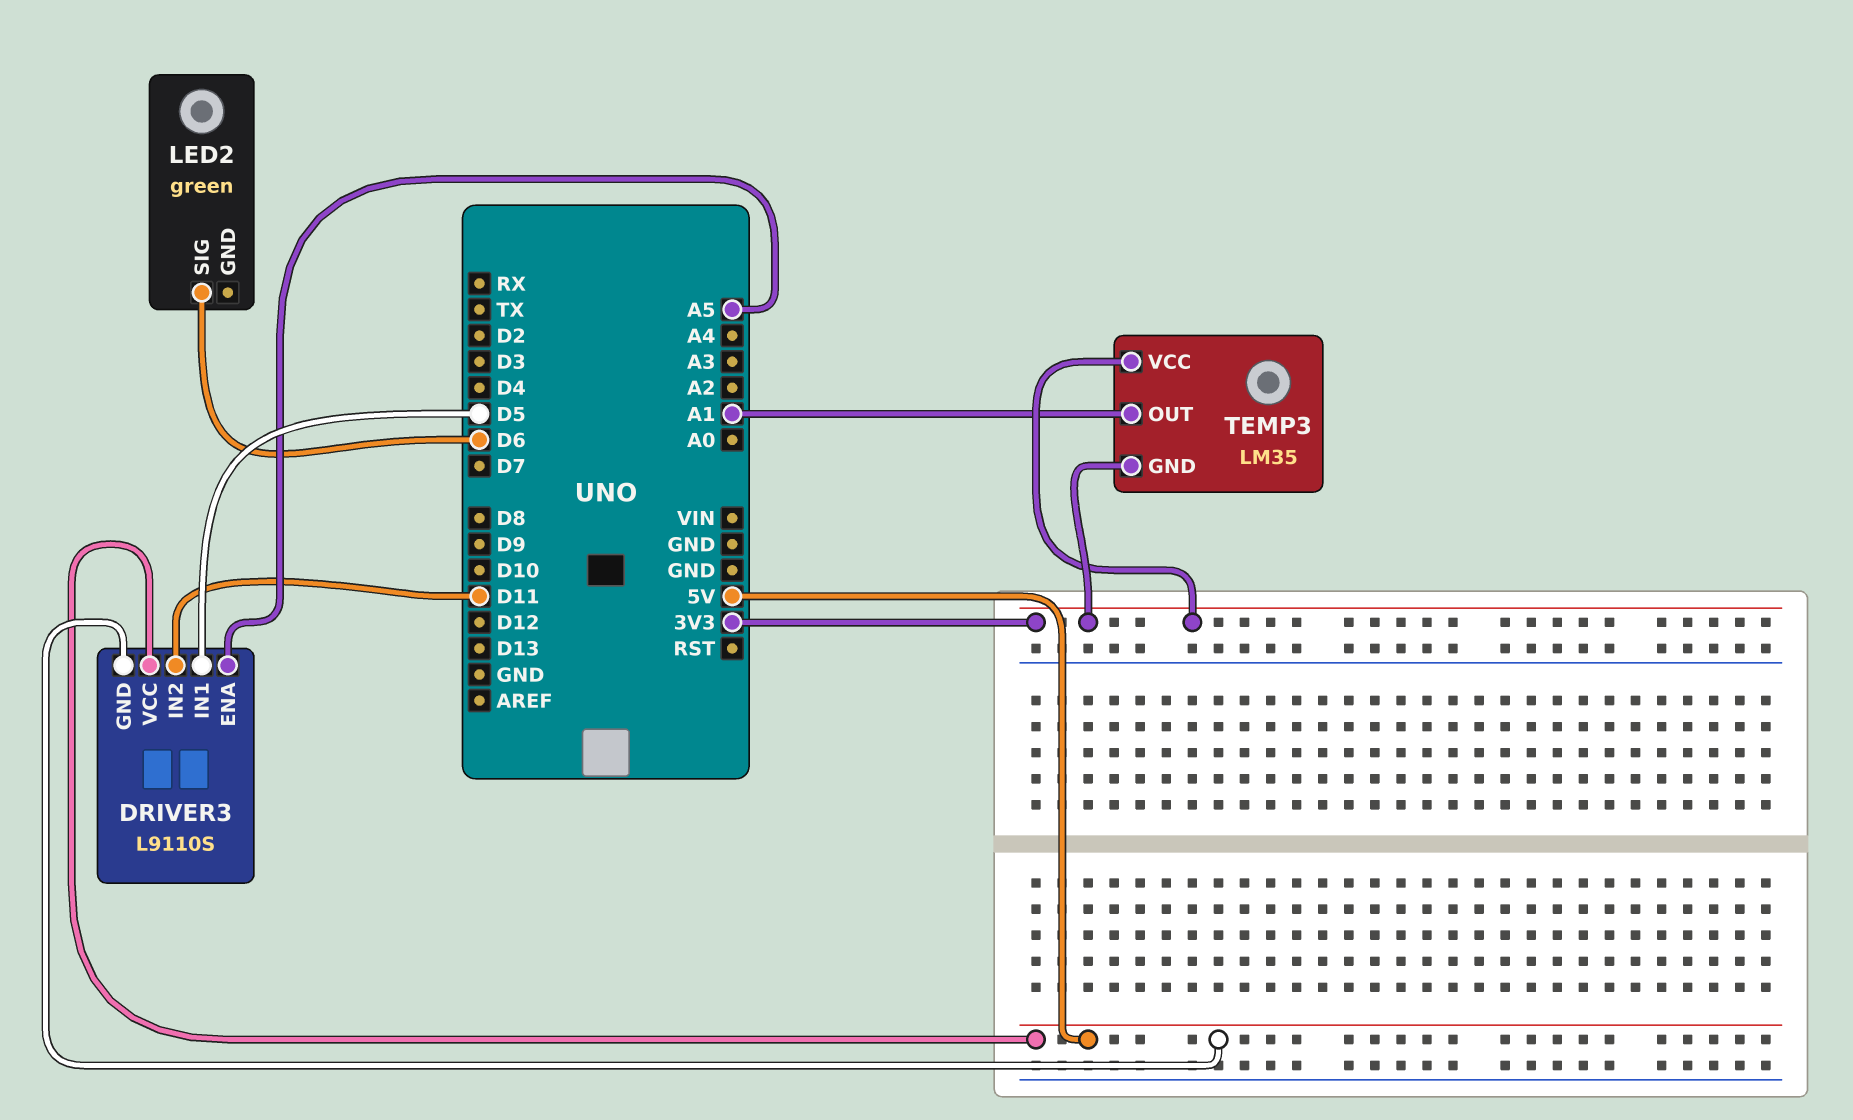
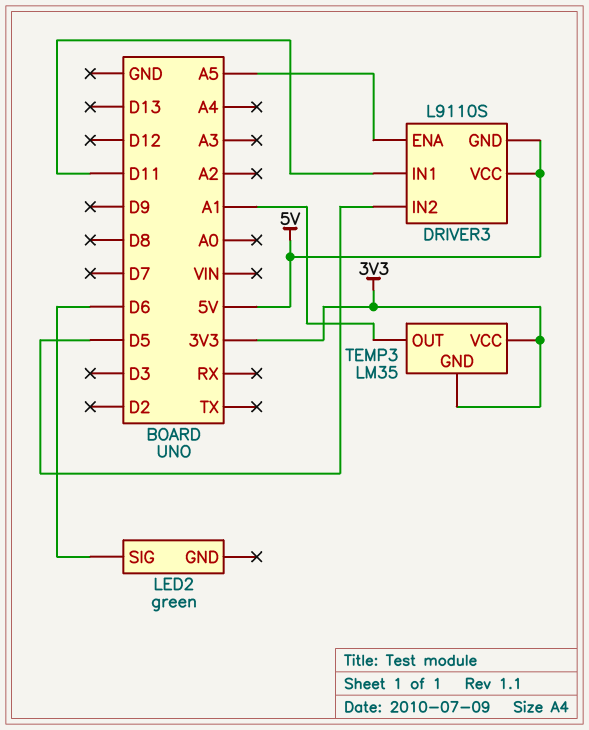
DRIVER3 pin IN1: D5 -> D11
DRIVER3 pin IN2: D11 -> D5

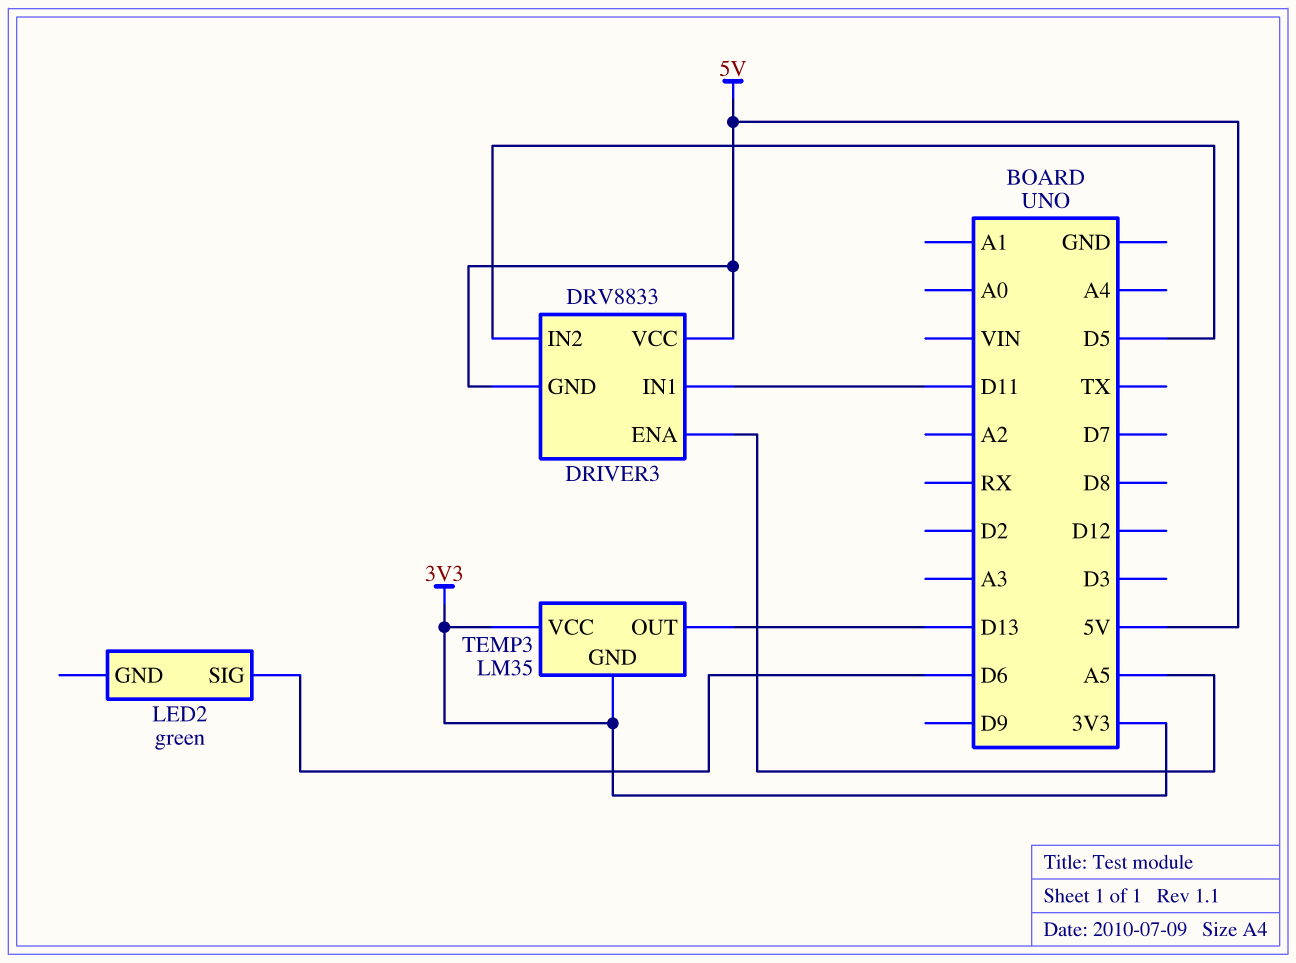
DRIVER3: L9110S -> DRV8833
TEMP3 pin OUT: A1 -> D13

